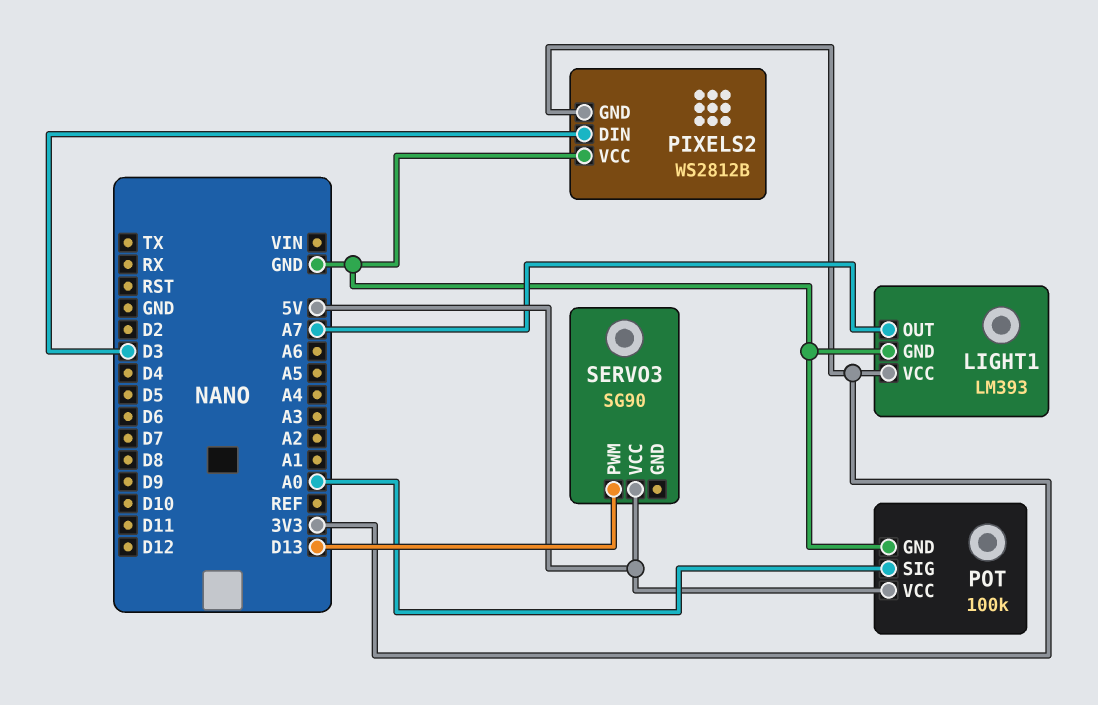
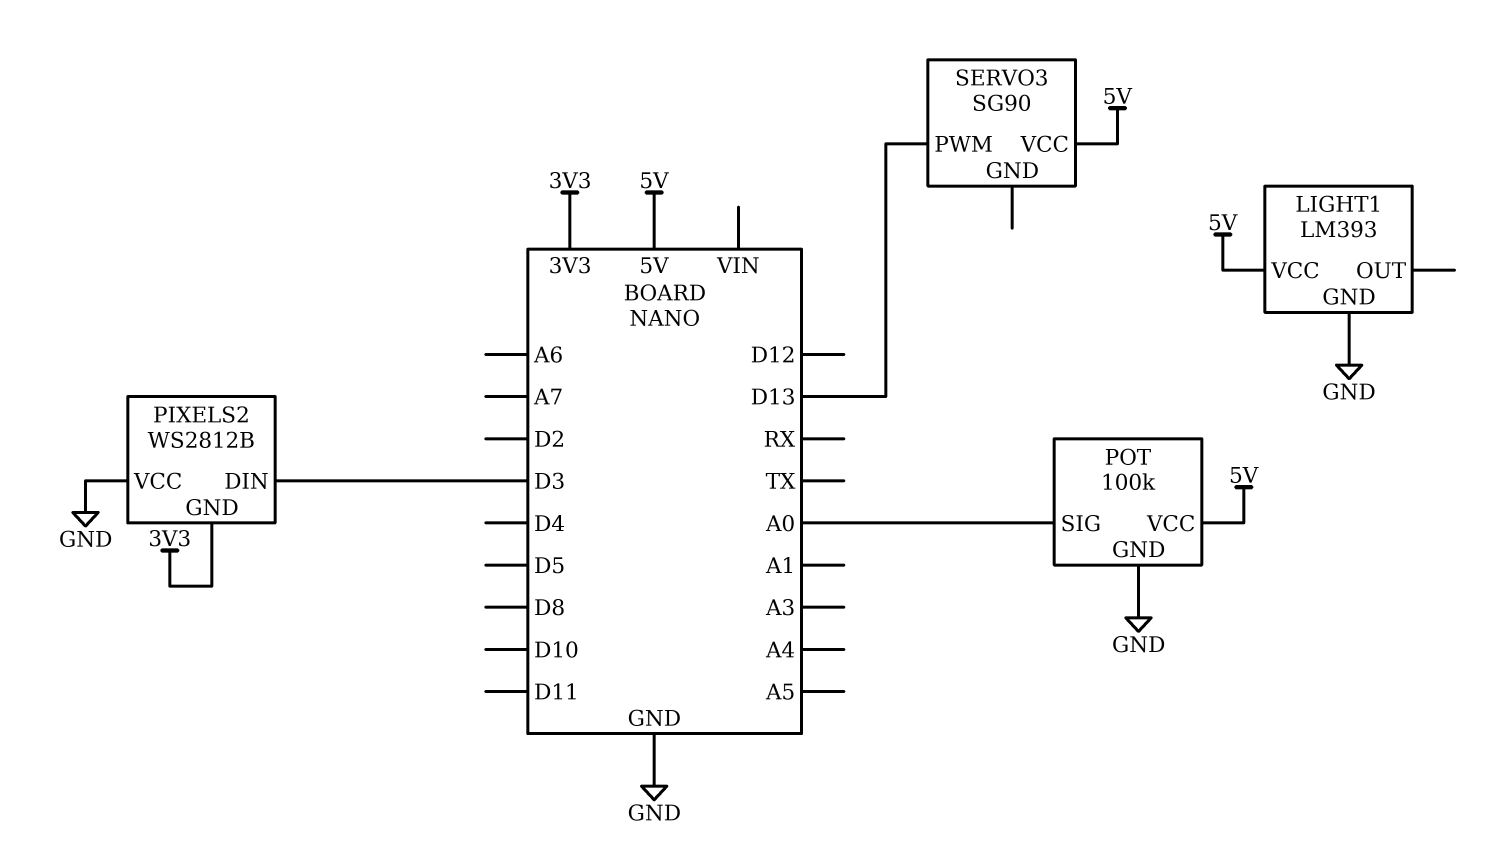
LIGHT1 pin OUT: A7 -> none
LIGHT1 pin VCC: 3V3 -> 5V

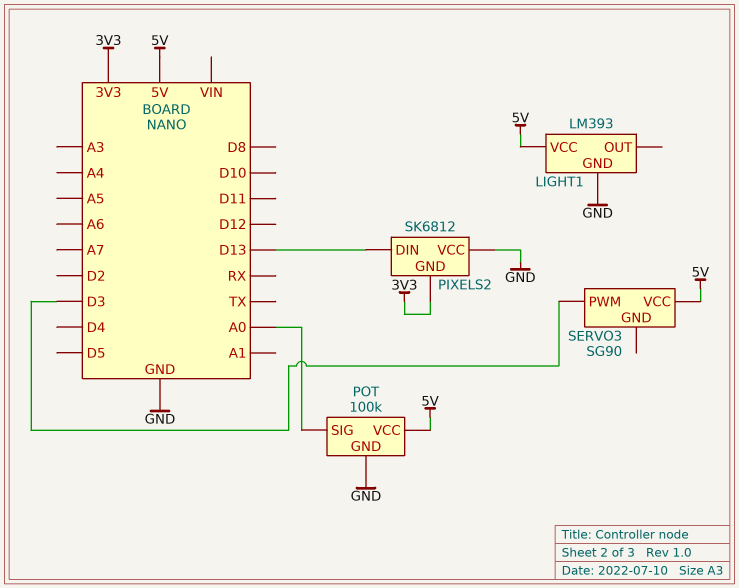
PIXELS2: WS2812B -> SK6812
PIXELS2 pin DIN: D3 -> D13
SERVO3 pin PWM: D13 -> D3

